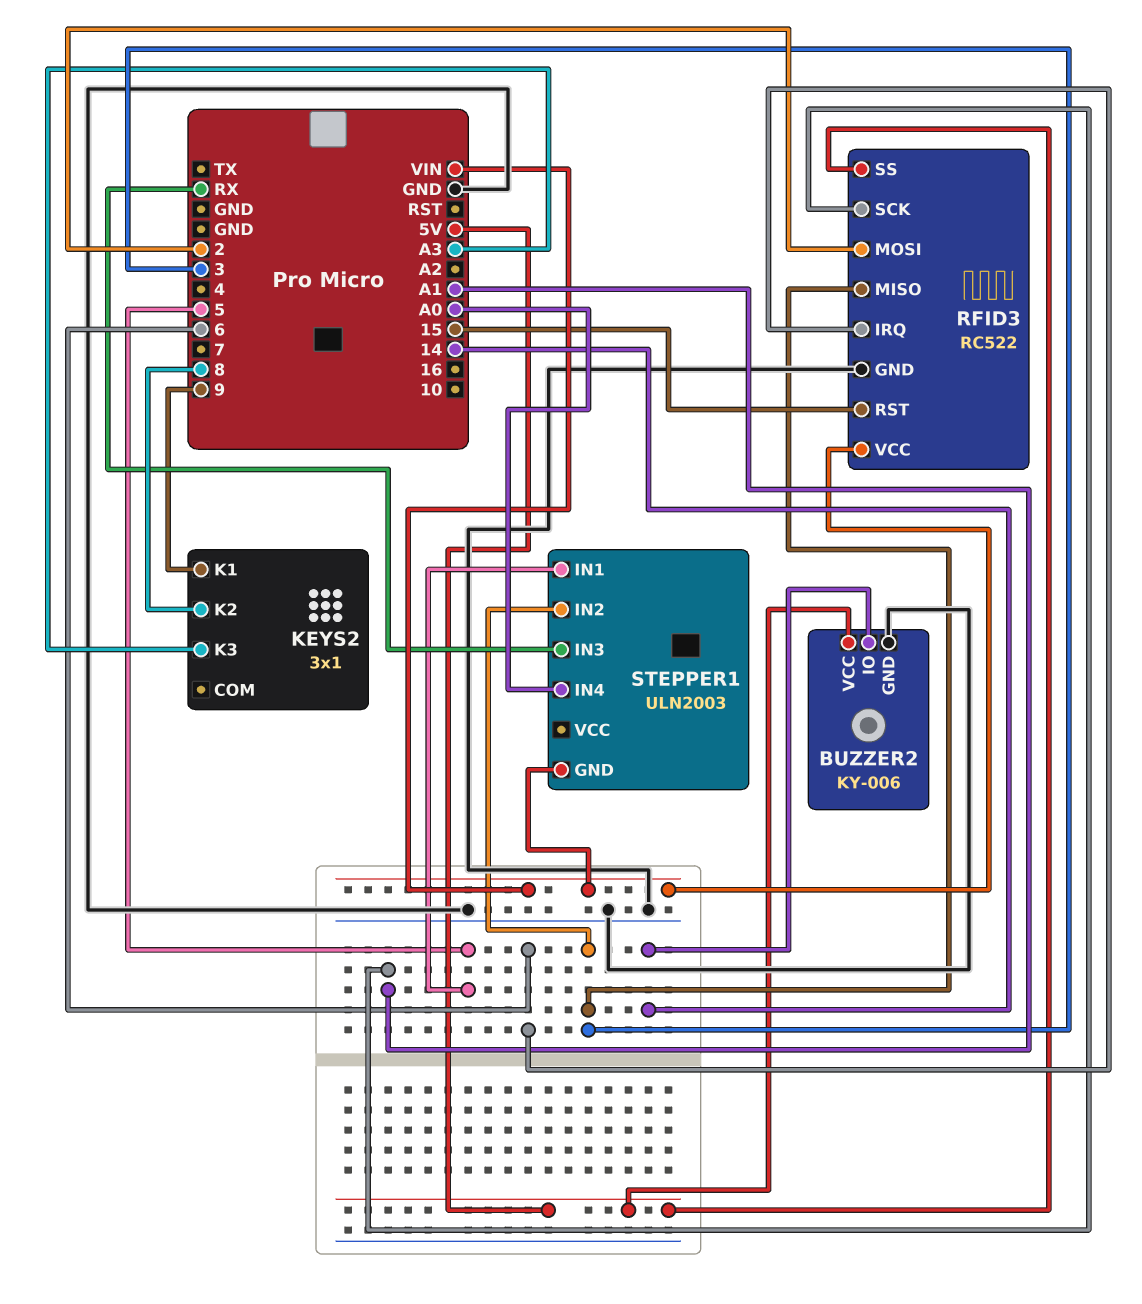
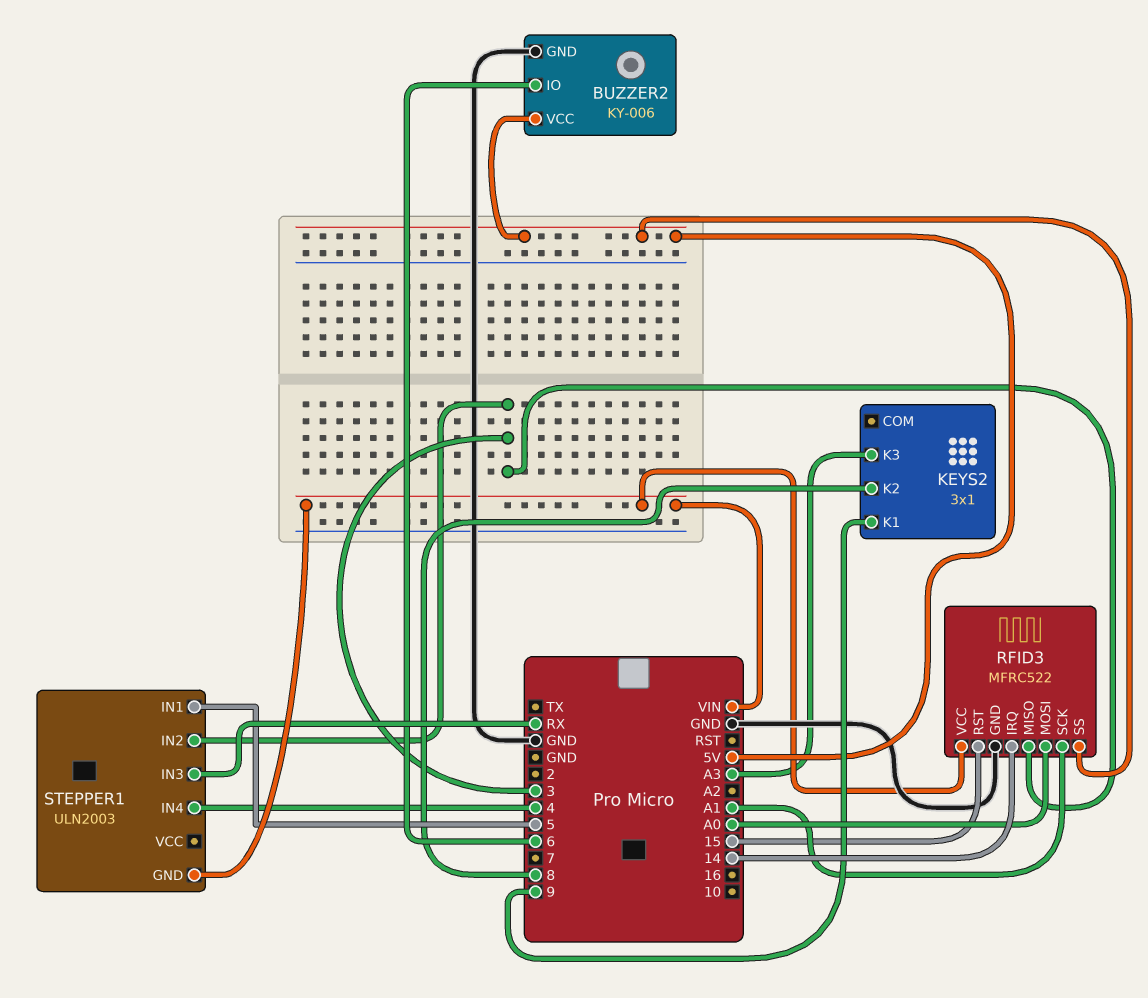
BUZZER2 pin IO: 14 -> 6
RFID3: RC522 -> MFRC522
RFID3 pin IRQ: 6 -> 14
RFID3 pin MOSI: 2 -> A0
STEPPER1 pin IN4: A0 -> 4

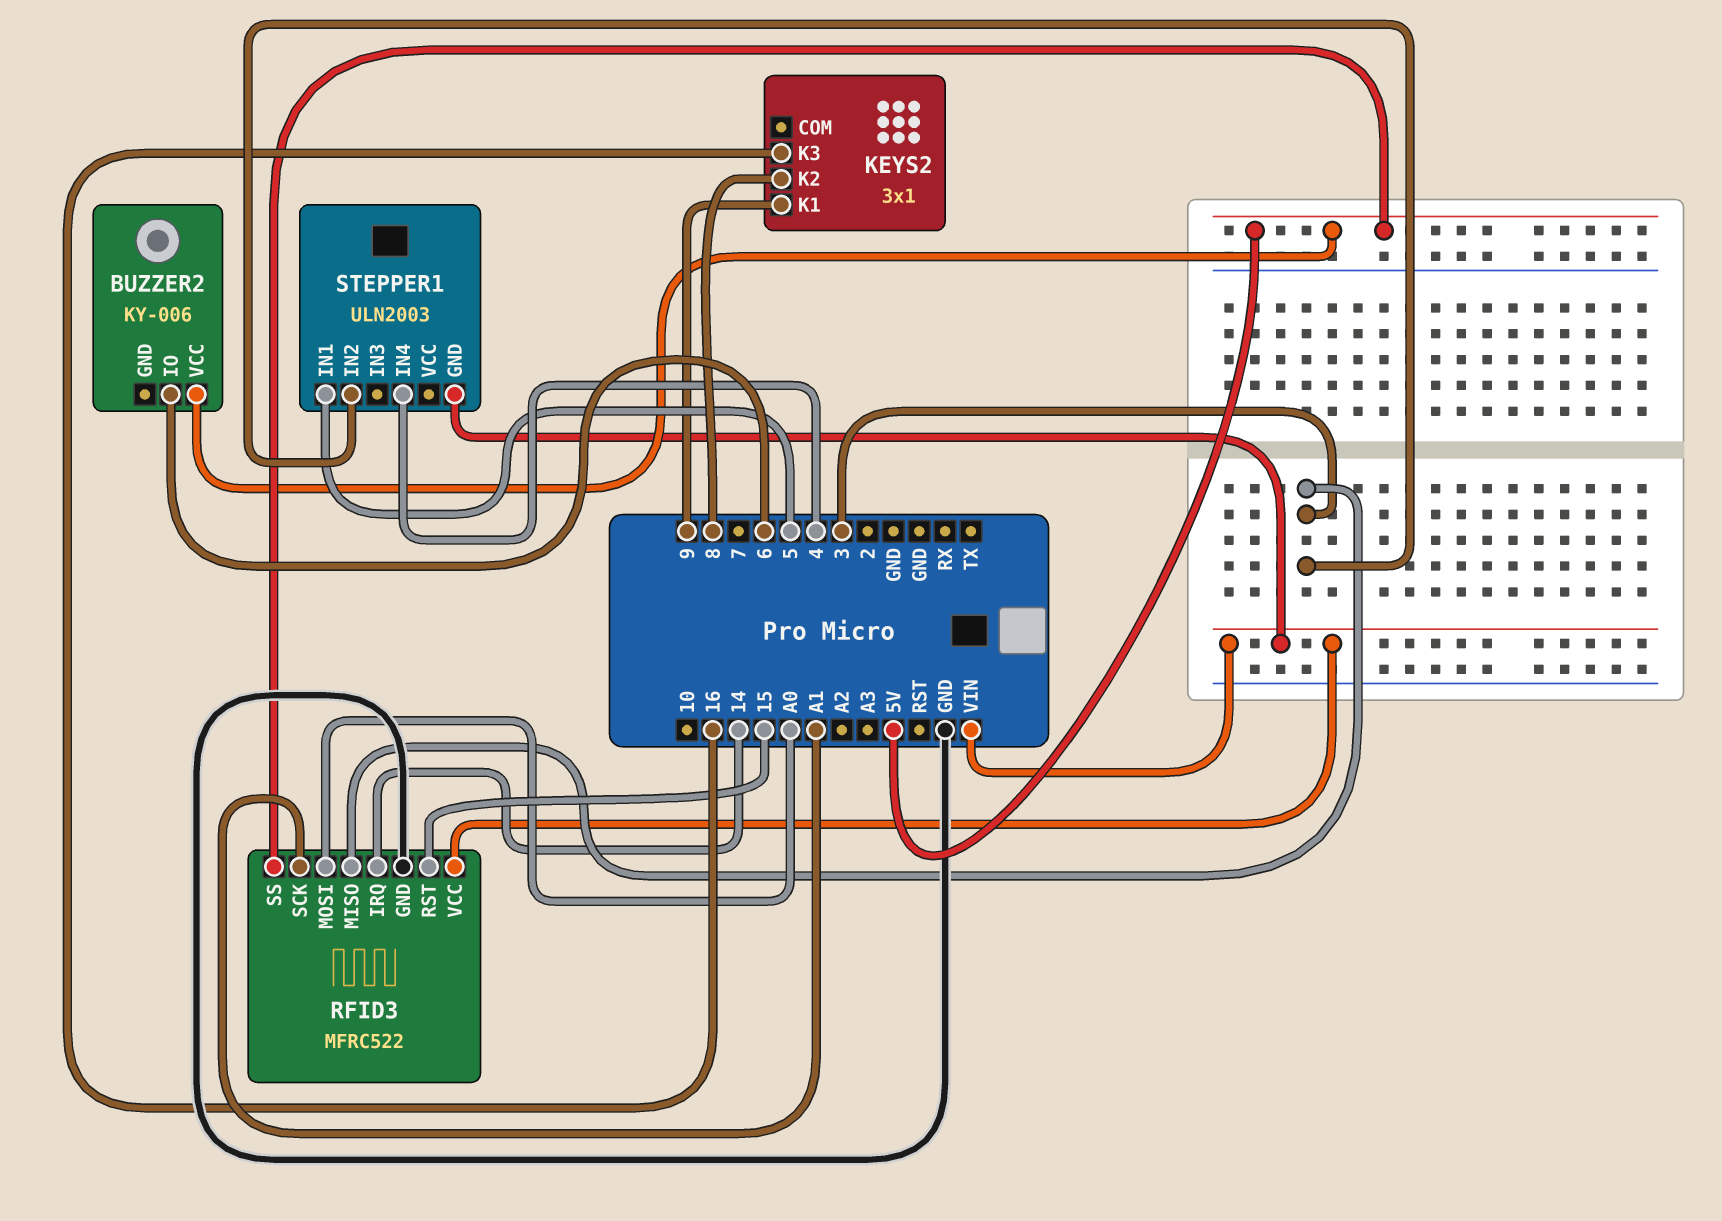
BUZZER2 pin GND: GND -> none
KEYS2 pin K3: A3 -> 16
STEPPER1 pin IN3: RX -> none

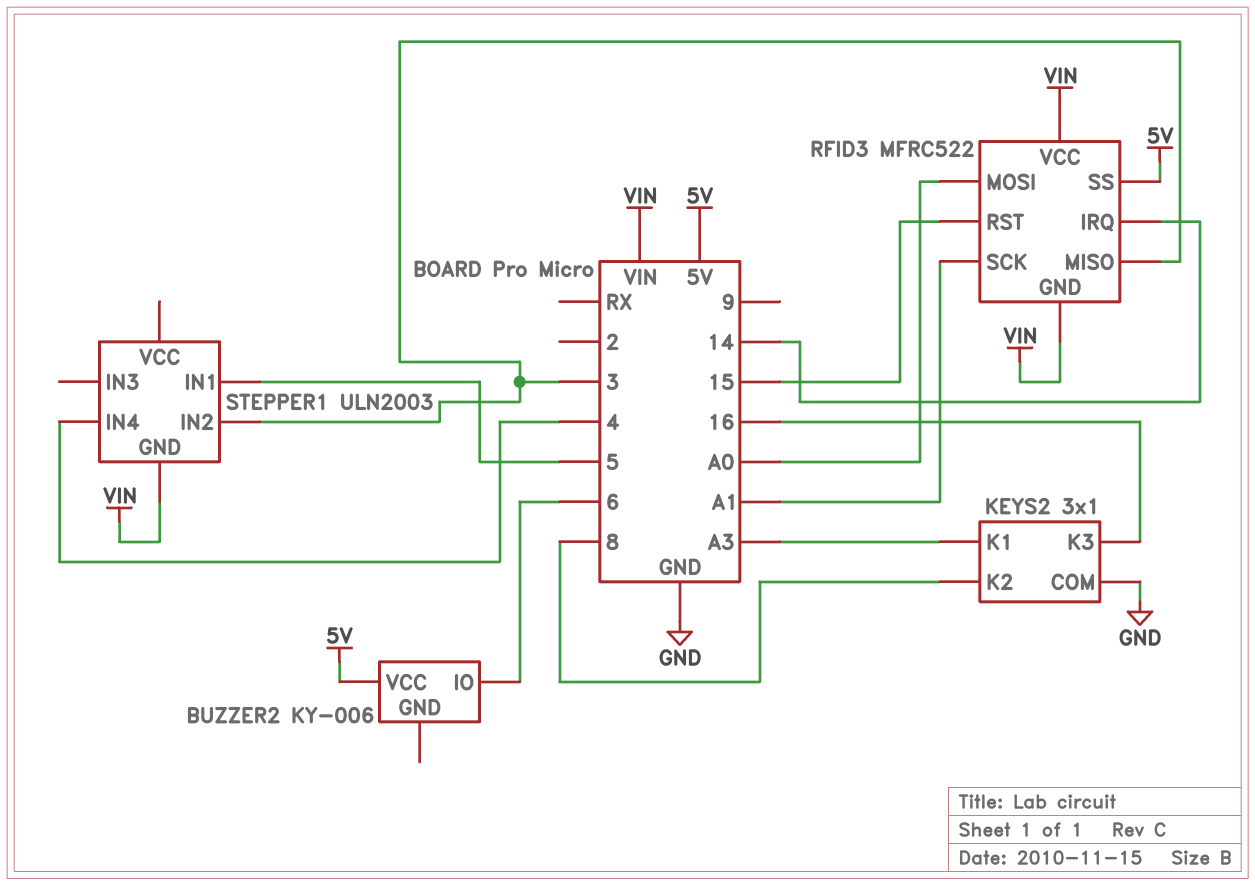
KEYS2 pin COM: none -> GND
KEYS2 pin K1: 9 -> A3
RFID3 pin GND: GND -> VIN

